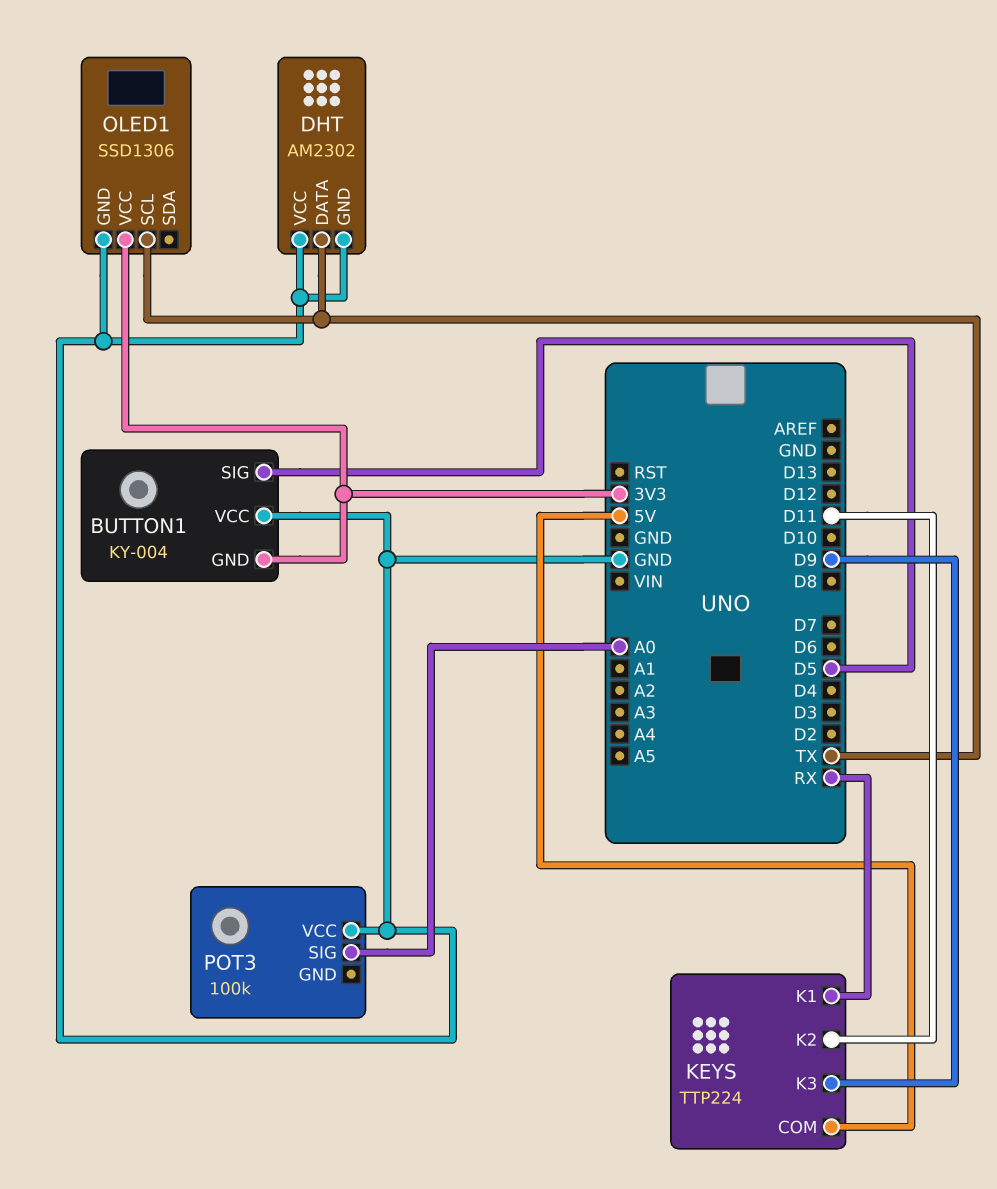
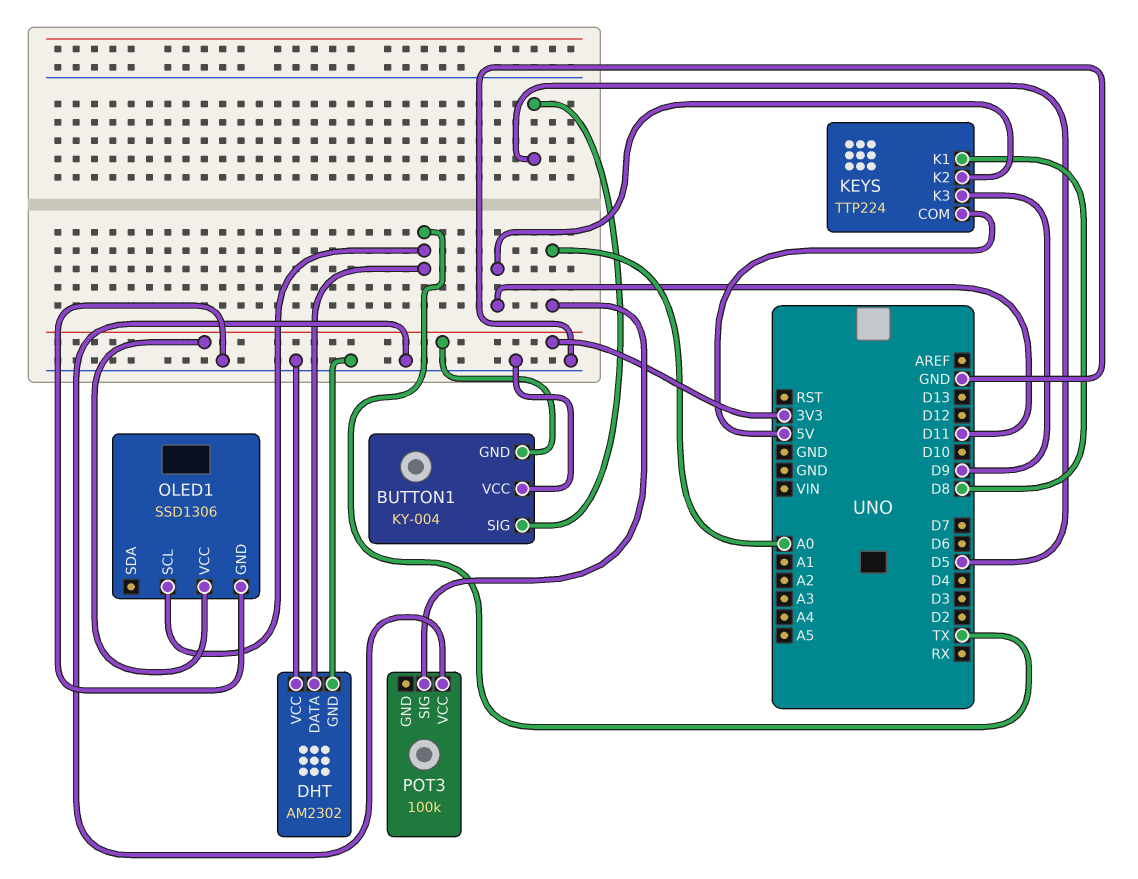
KEYS pin K1: RX -> D8

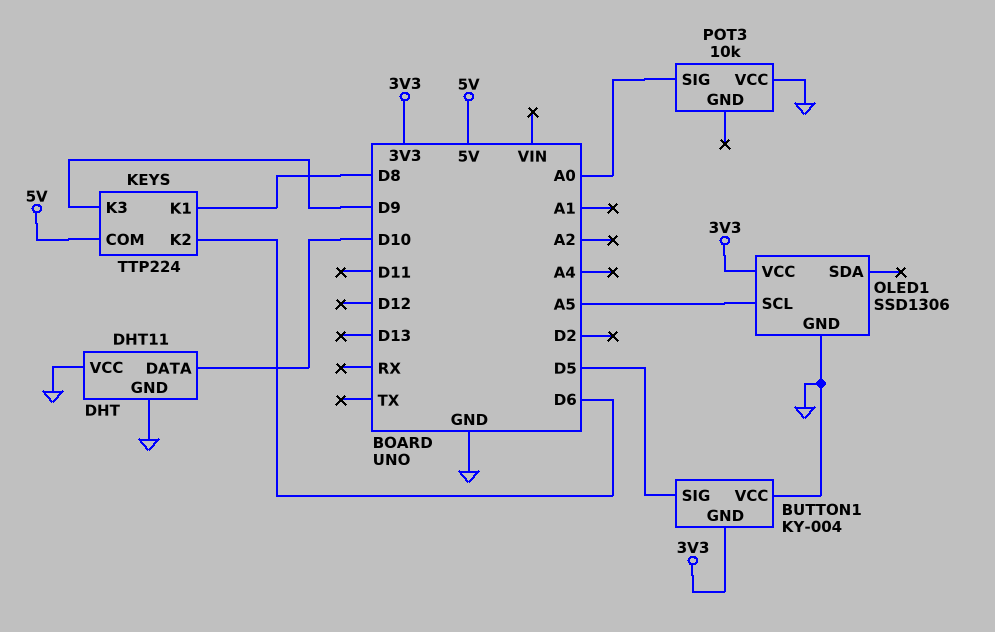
DHT: AM2302 -> DHT11
DHT pin DATA: TX -> D10
KEYS pin K2: D11 -> D6
OLED1 pin SCL: TX -> A5
POT3: 100k -> 10k

